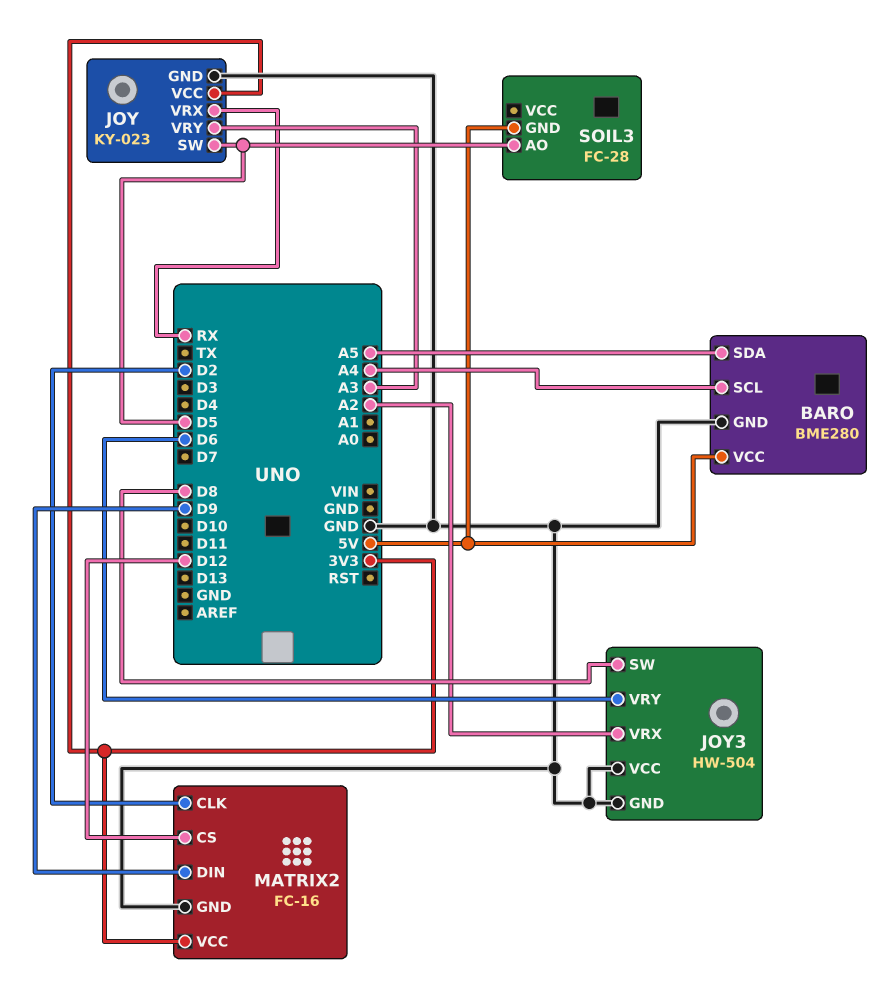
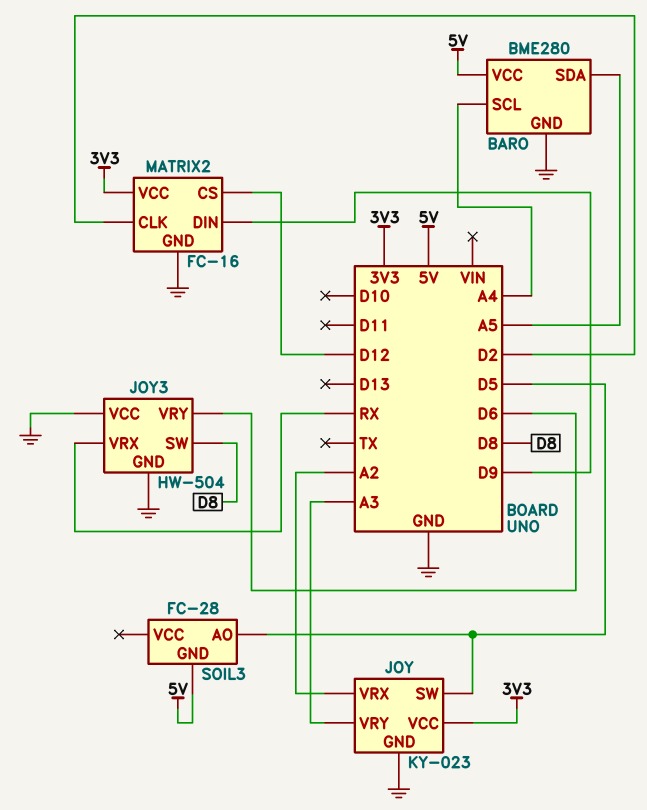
JOY pin VRX: RX -> A2
JOY3 pin VRX: A2 -> RX

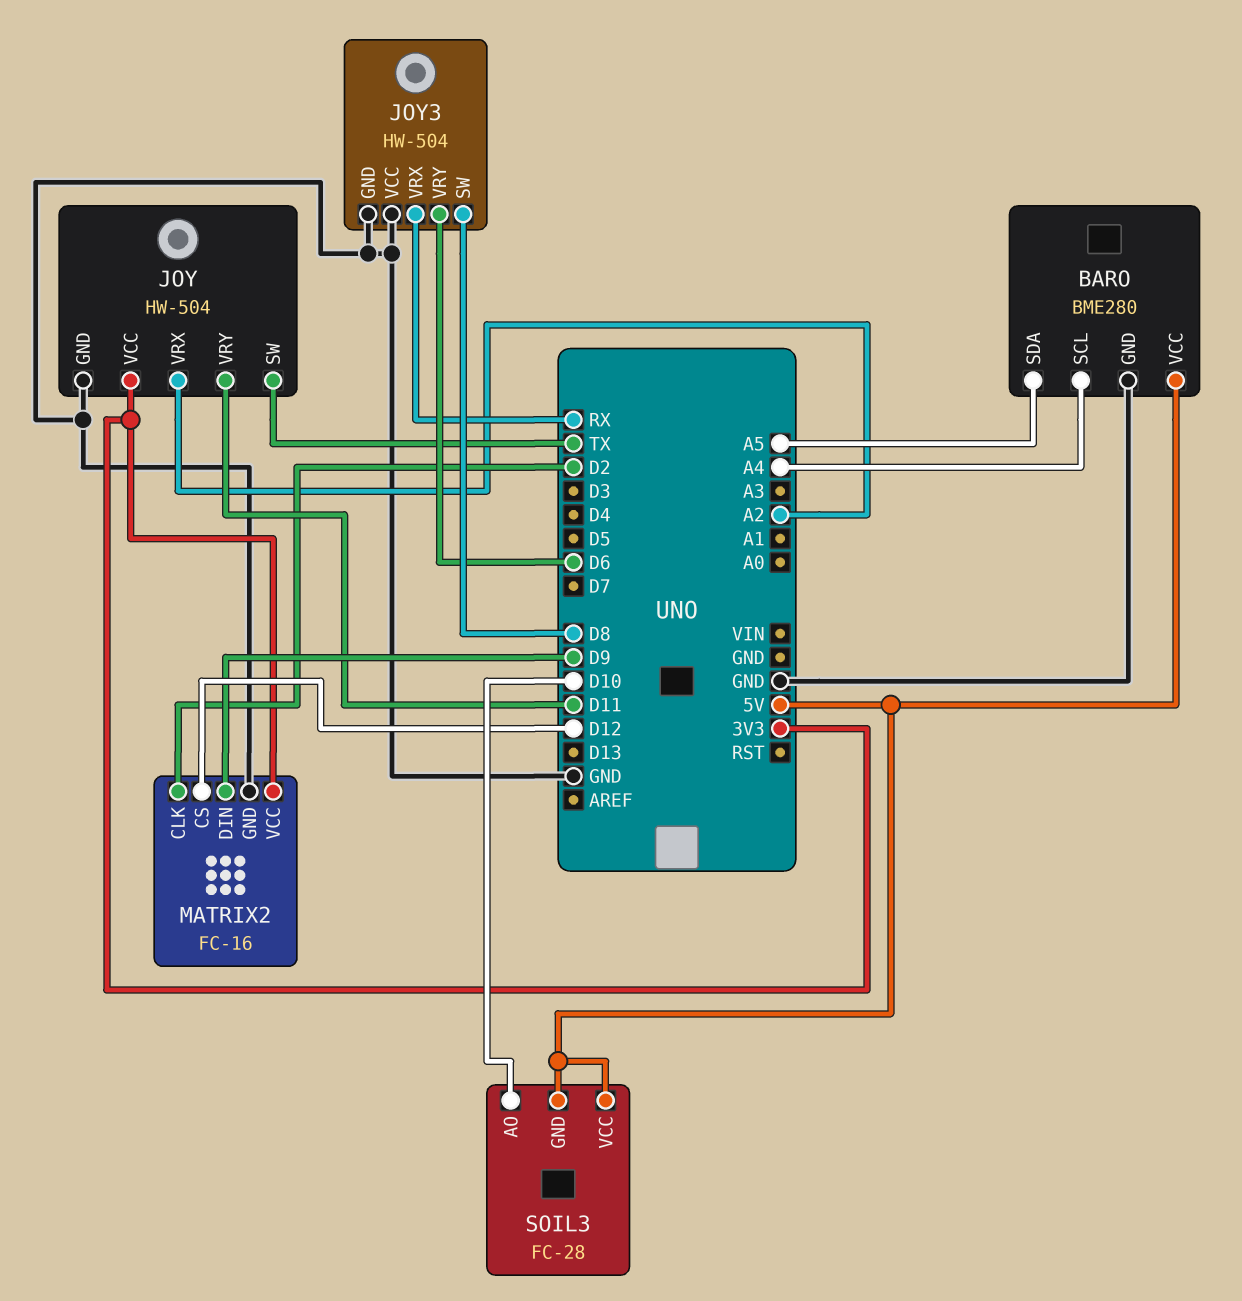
JOY: KY-023 -> HW-504
JOY pin SW: D5 -> TX
JOY pin VRY: A3 -> D11
SOIL3 pin AO: D5 -> D10
SOIL3 pin VCC: none -> 5V

